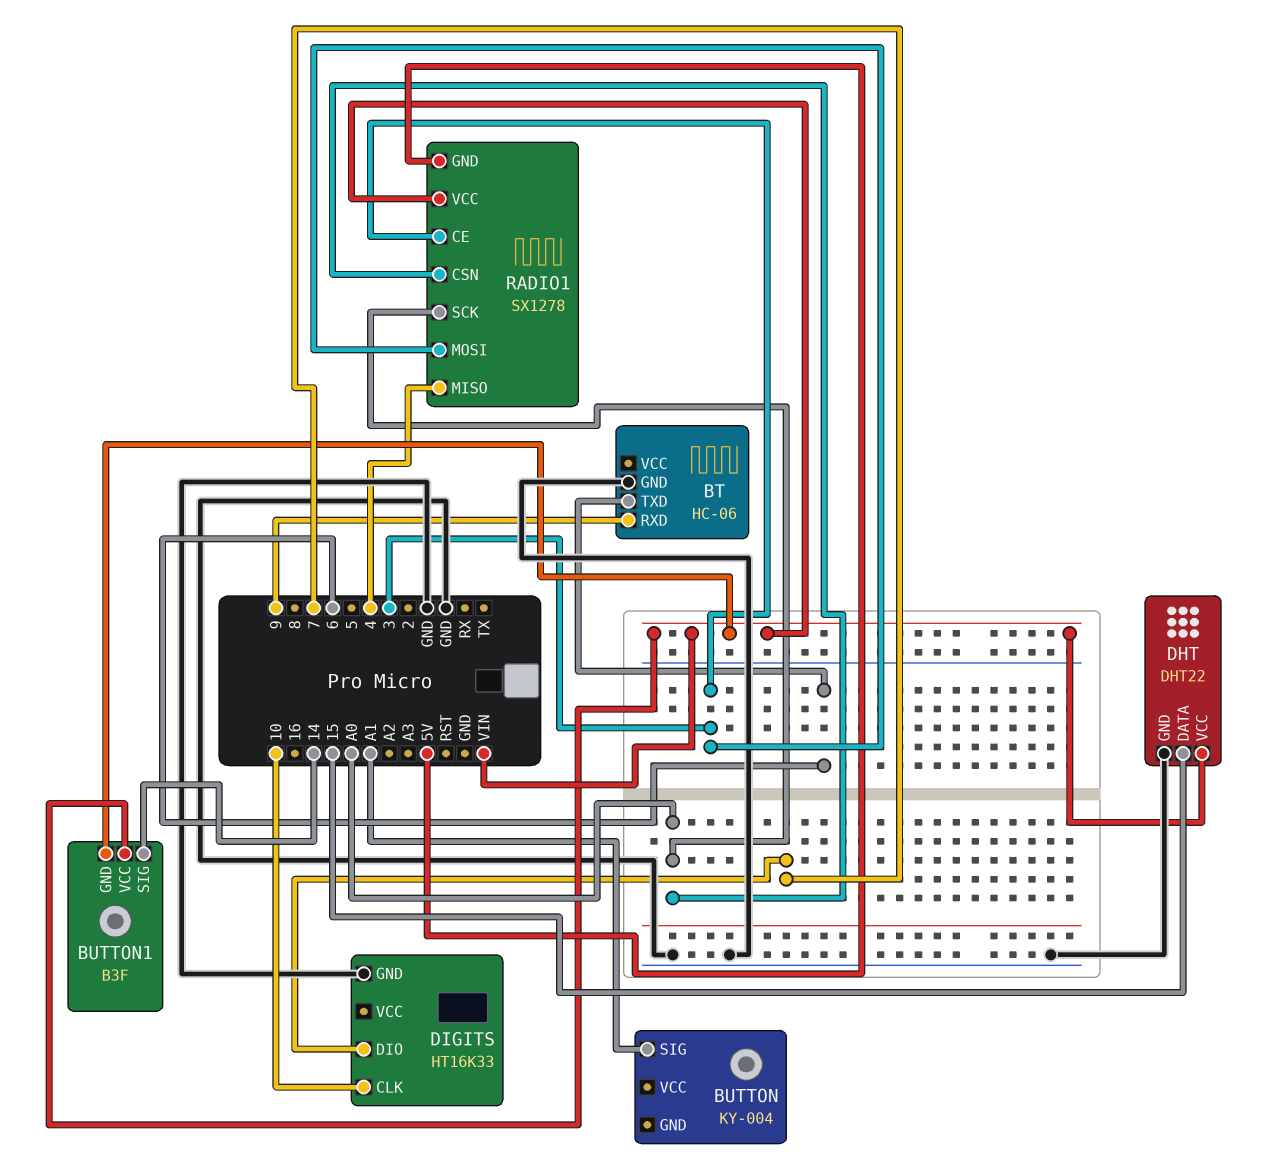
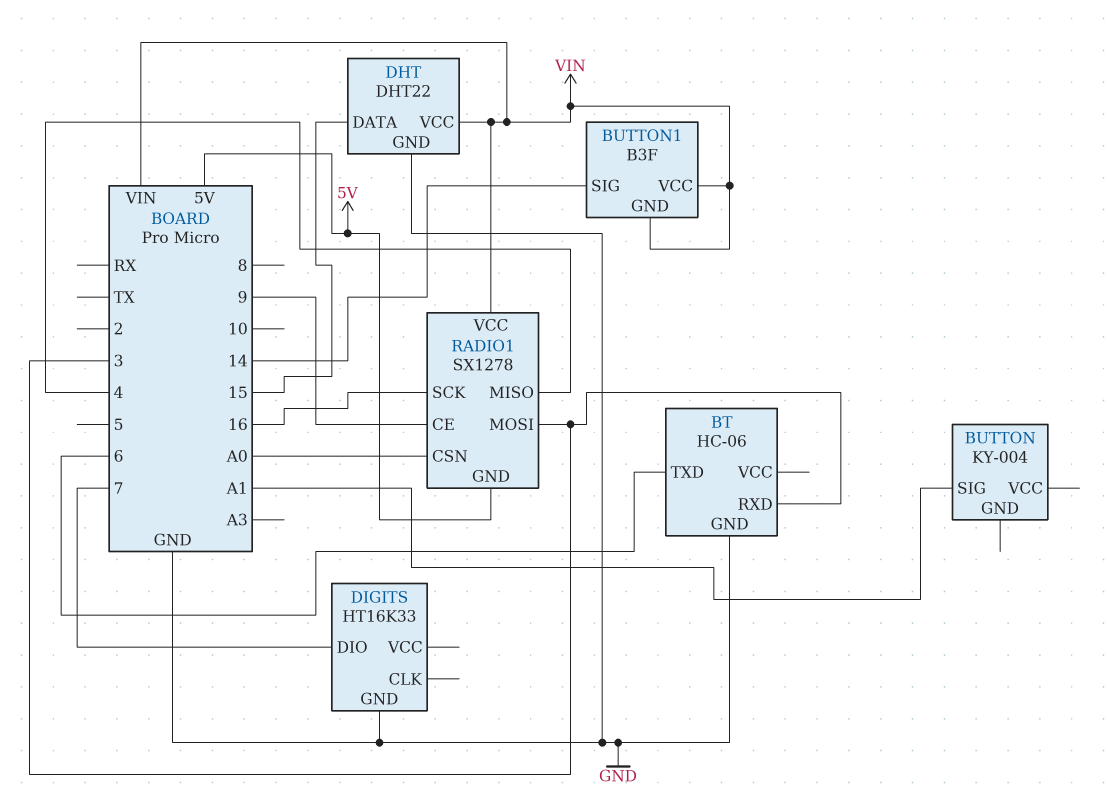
BT pin RXD: 9 -> 3
DIGITS pin CLK: 10 -> none
RADIO1 pin CE: 3 -> 9
RADIO1 pin SCK: A0 -> 16

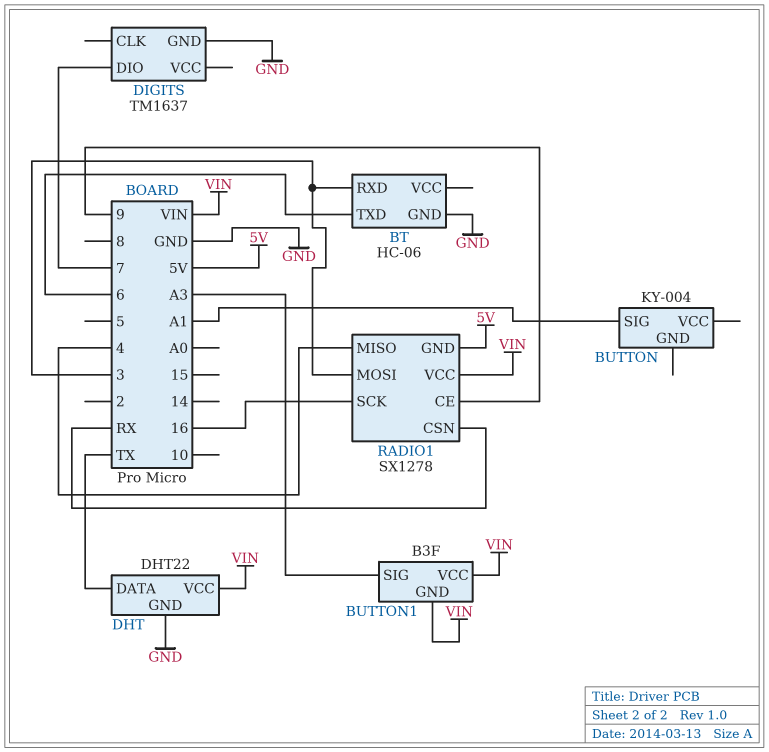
BUTTON1 pin SIG: 14 -> A3
DHT pin DATA: 15 -> TX
DIGITS: HT16K33 -> TM1637
RADIO1 pin CSN: A0 -> RX

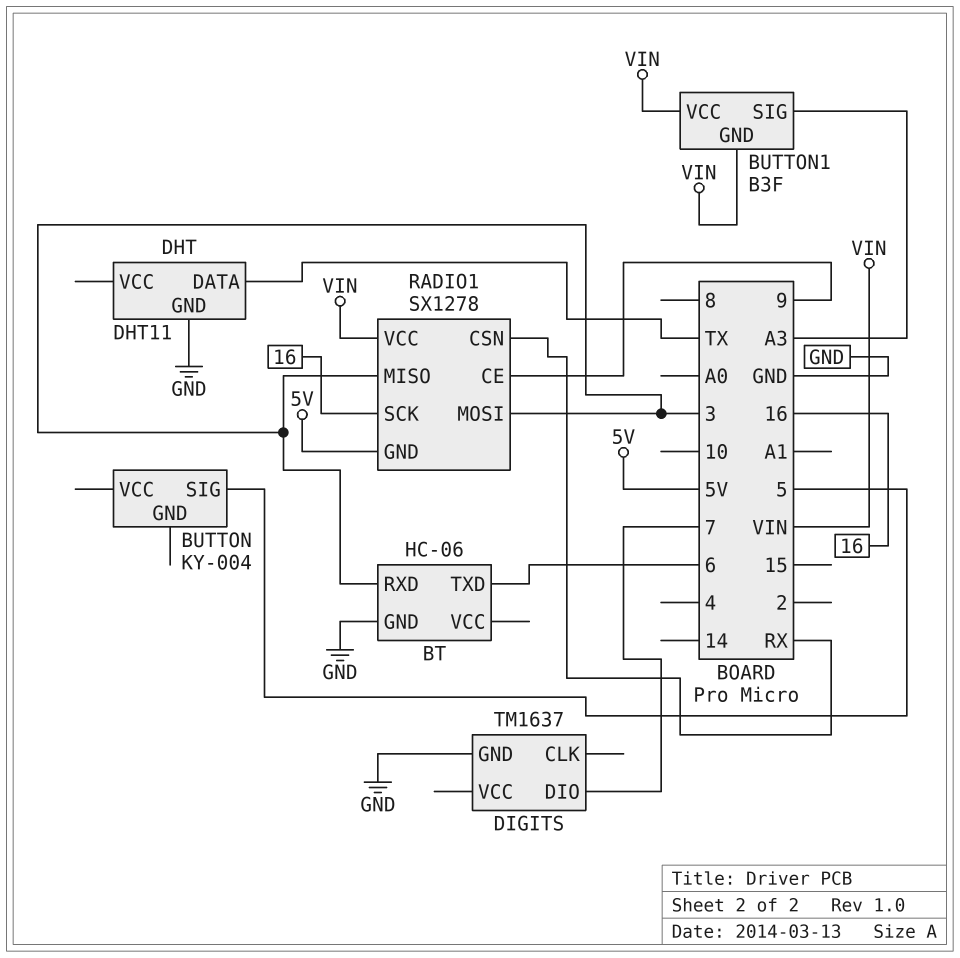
BUTTON pin SIG: A1 -> 5
DHT: DHT22 -> DHT11
DHT pin VCC: VIN -> none
RADIO1 pin MISO: 4 -> 3

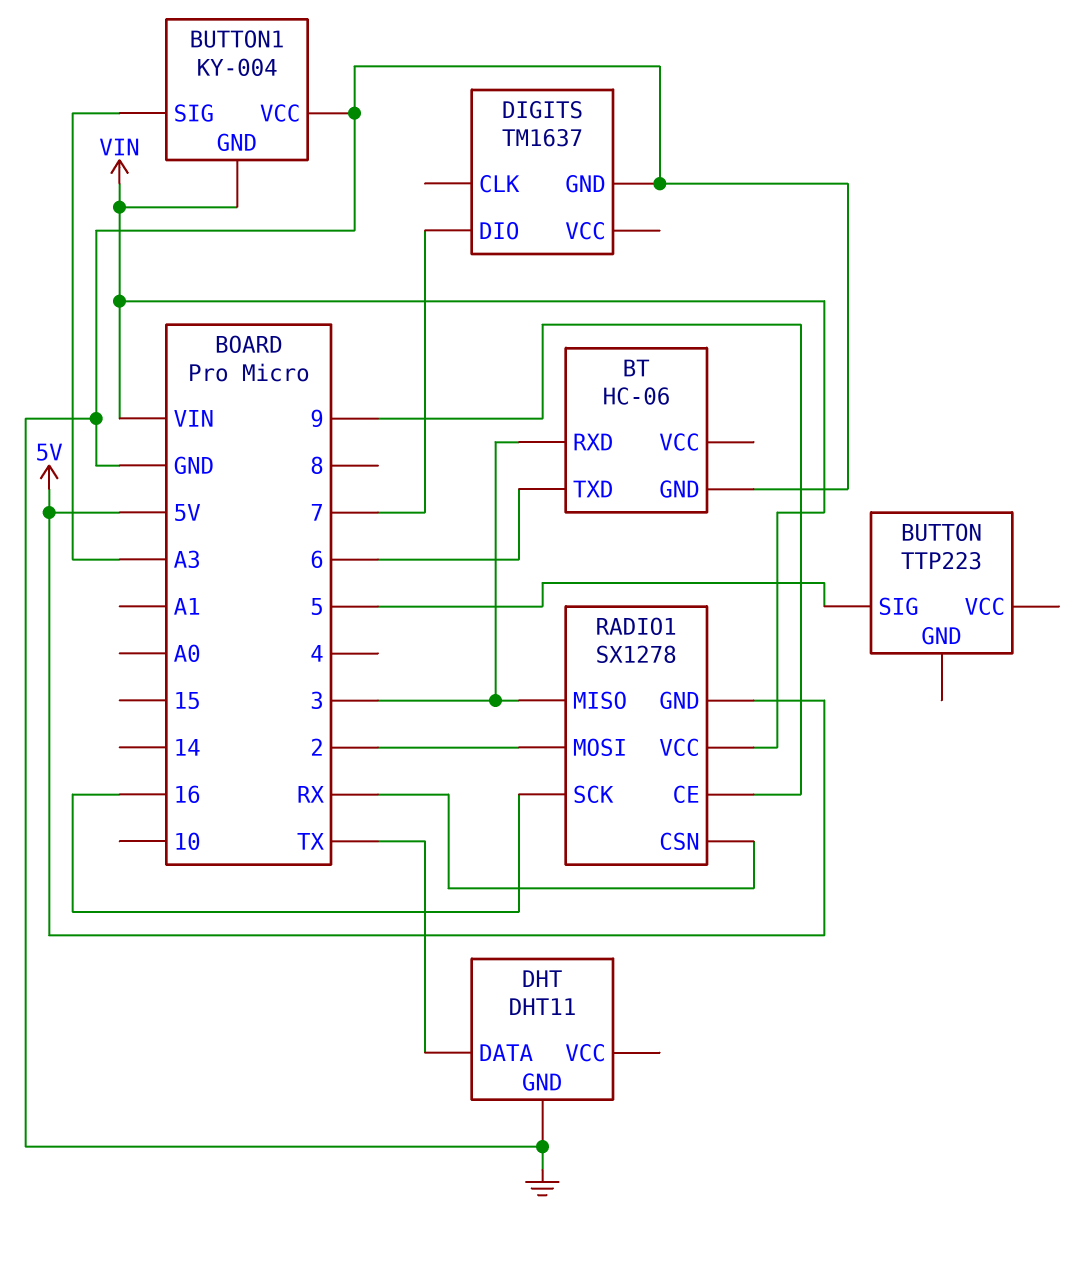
BUTTON: KY-004 -> TTP223
BUTTON1: B3F -> KY-004
BUTTON1 pin VCC: VIN -> GND
RADIO1 pin MOSI: 3 -> 2

